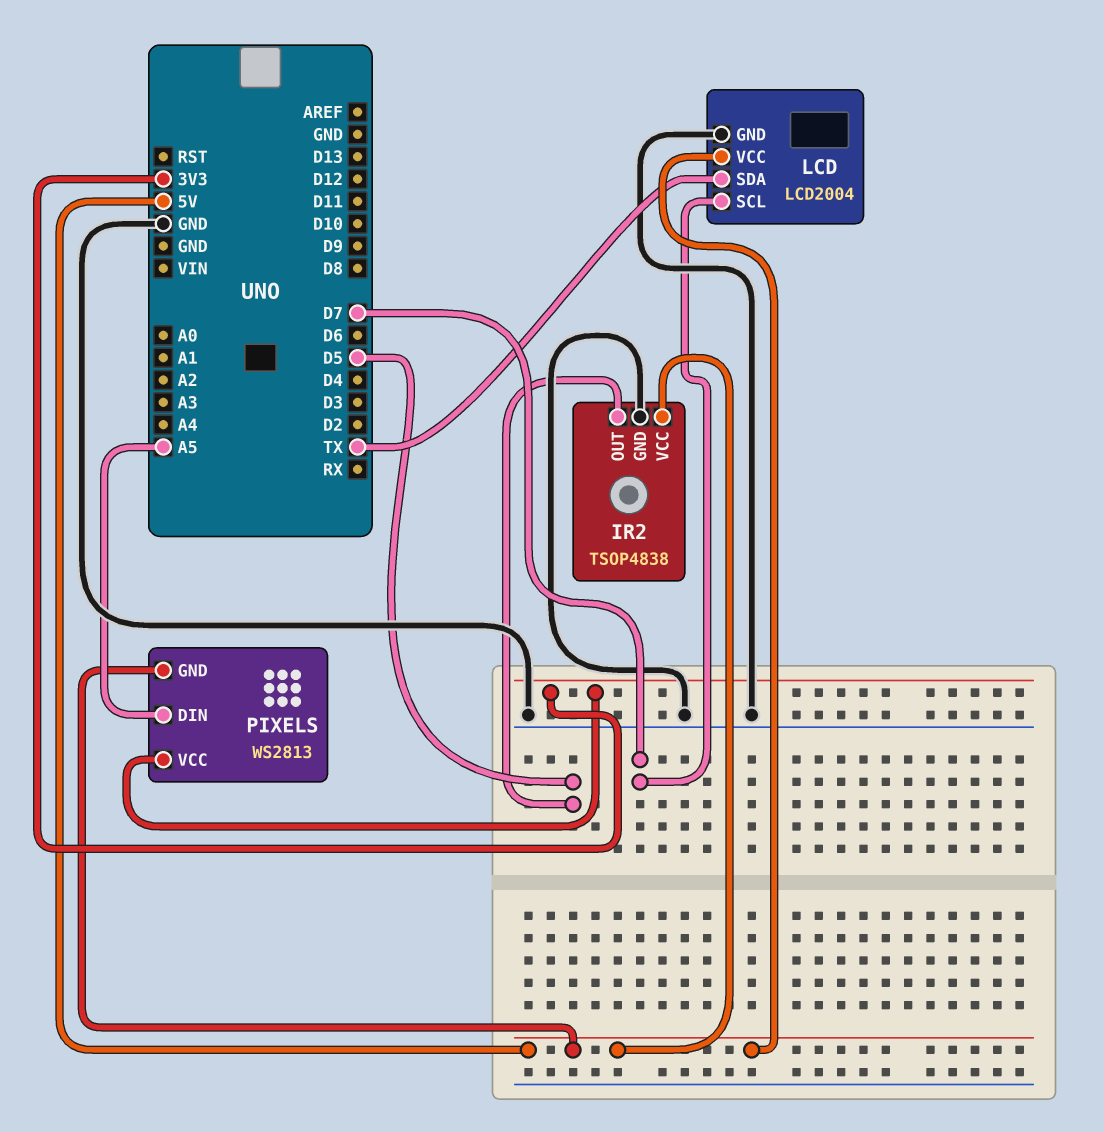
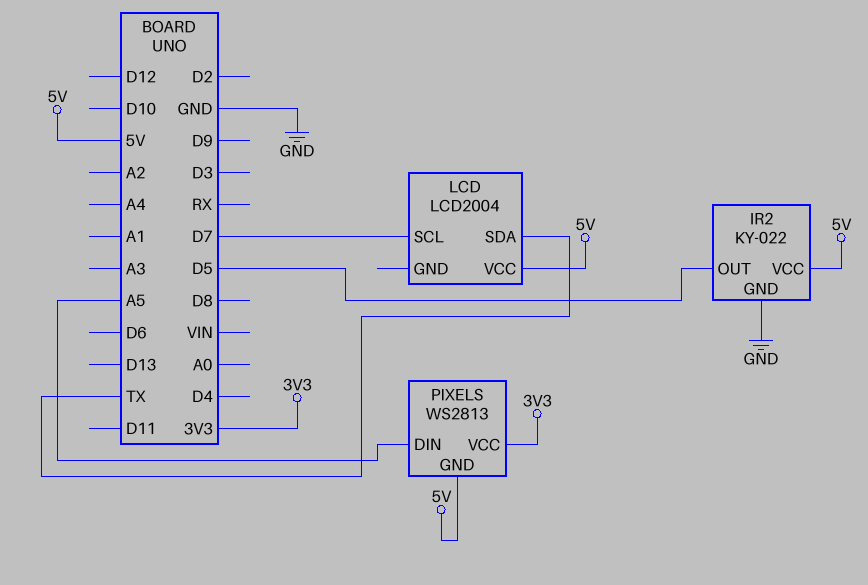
IR2: TSOP4838 -> KY-022
LCD pin GND: GND -> none

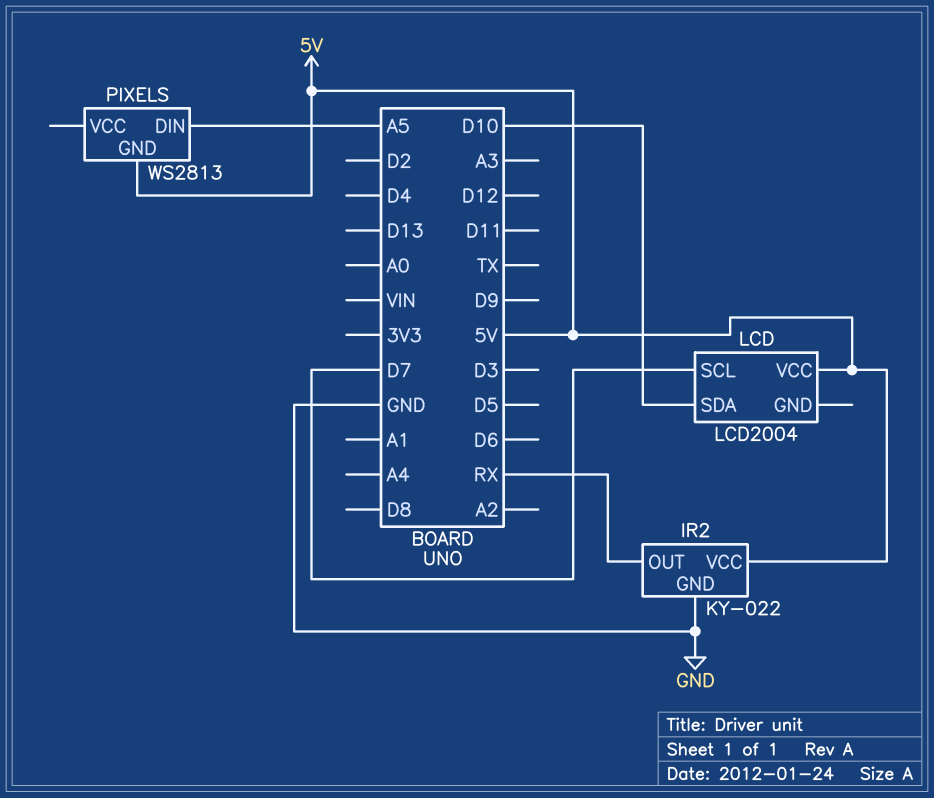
IR2 pin OUT: D5 -> RX
LCD pin SDA: TX -> D10
PIXELS pin VCC: 3V3 -> none

